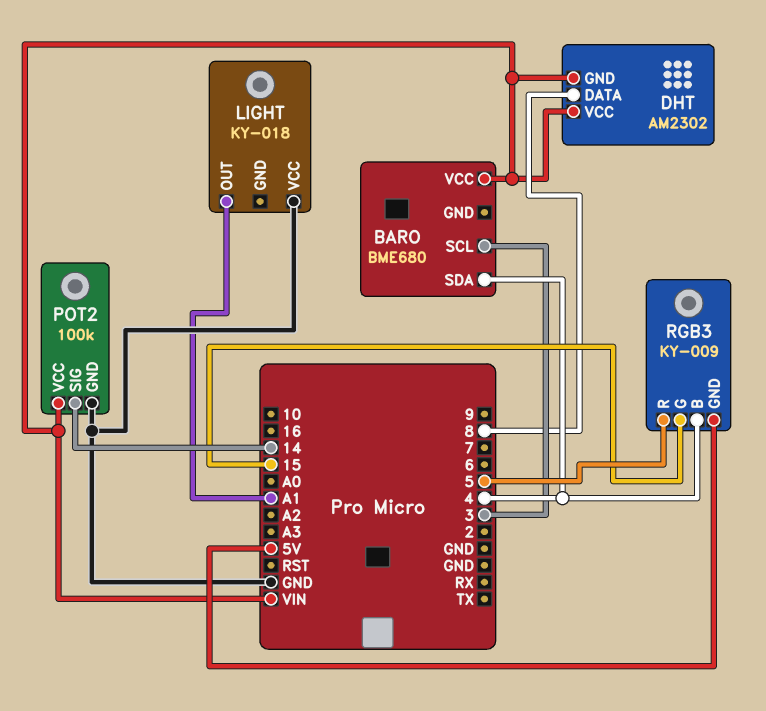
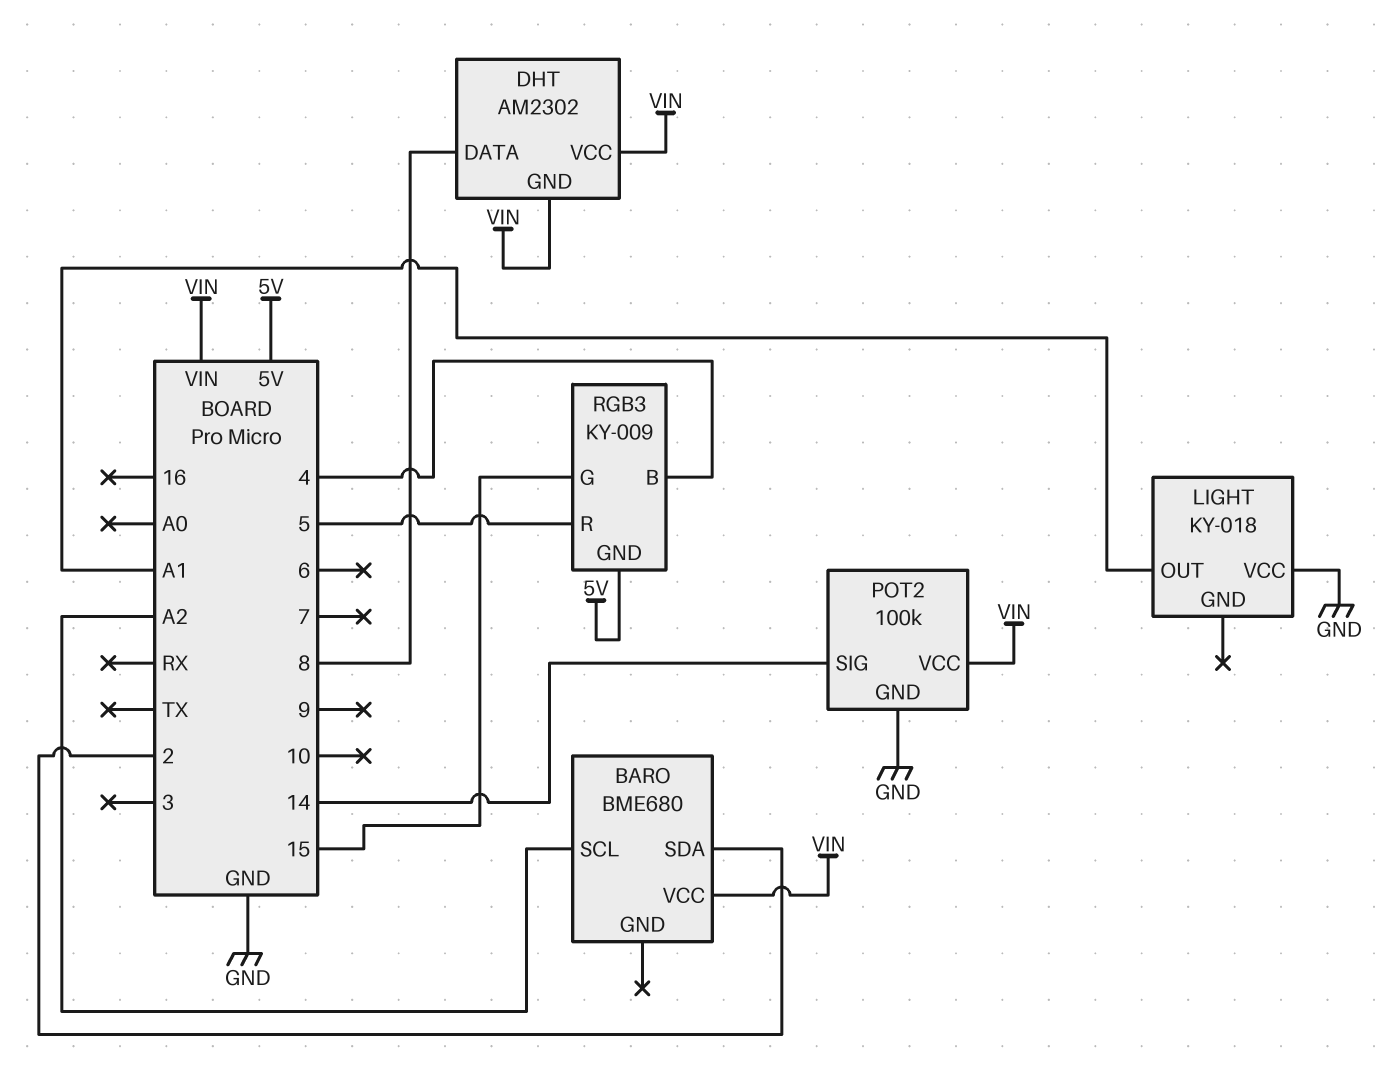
BARO pin SCL: 3 -> A2
BARO pin SDA: 4 -> 2

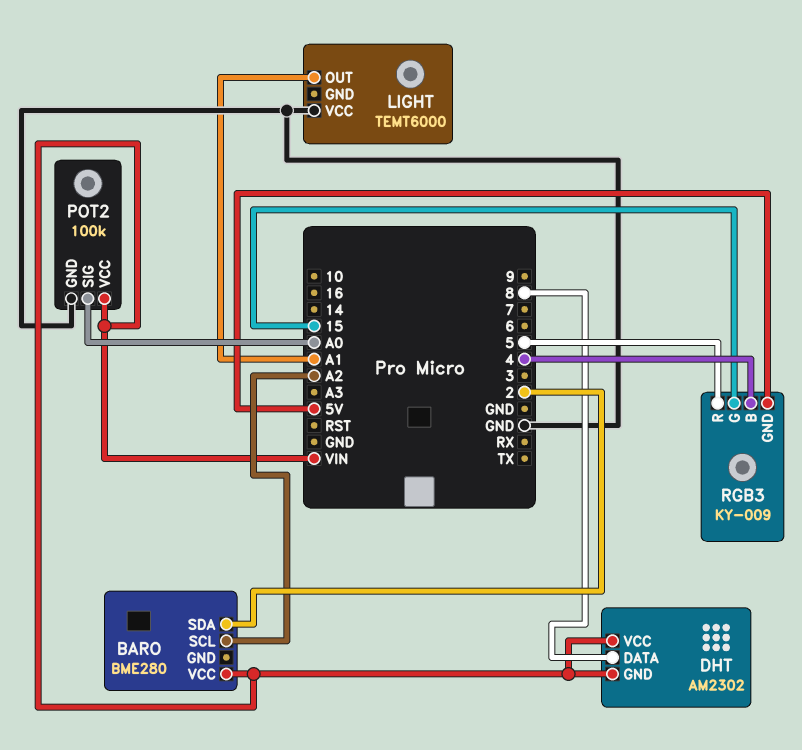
BARO: BME680 -> BME280
LIGHT: KY-018 -> TEMT6000
POT2 pin SIG: 14 -> A0

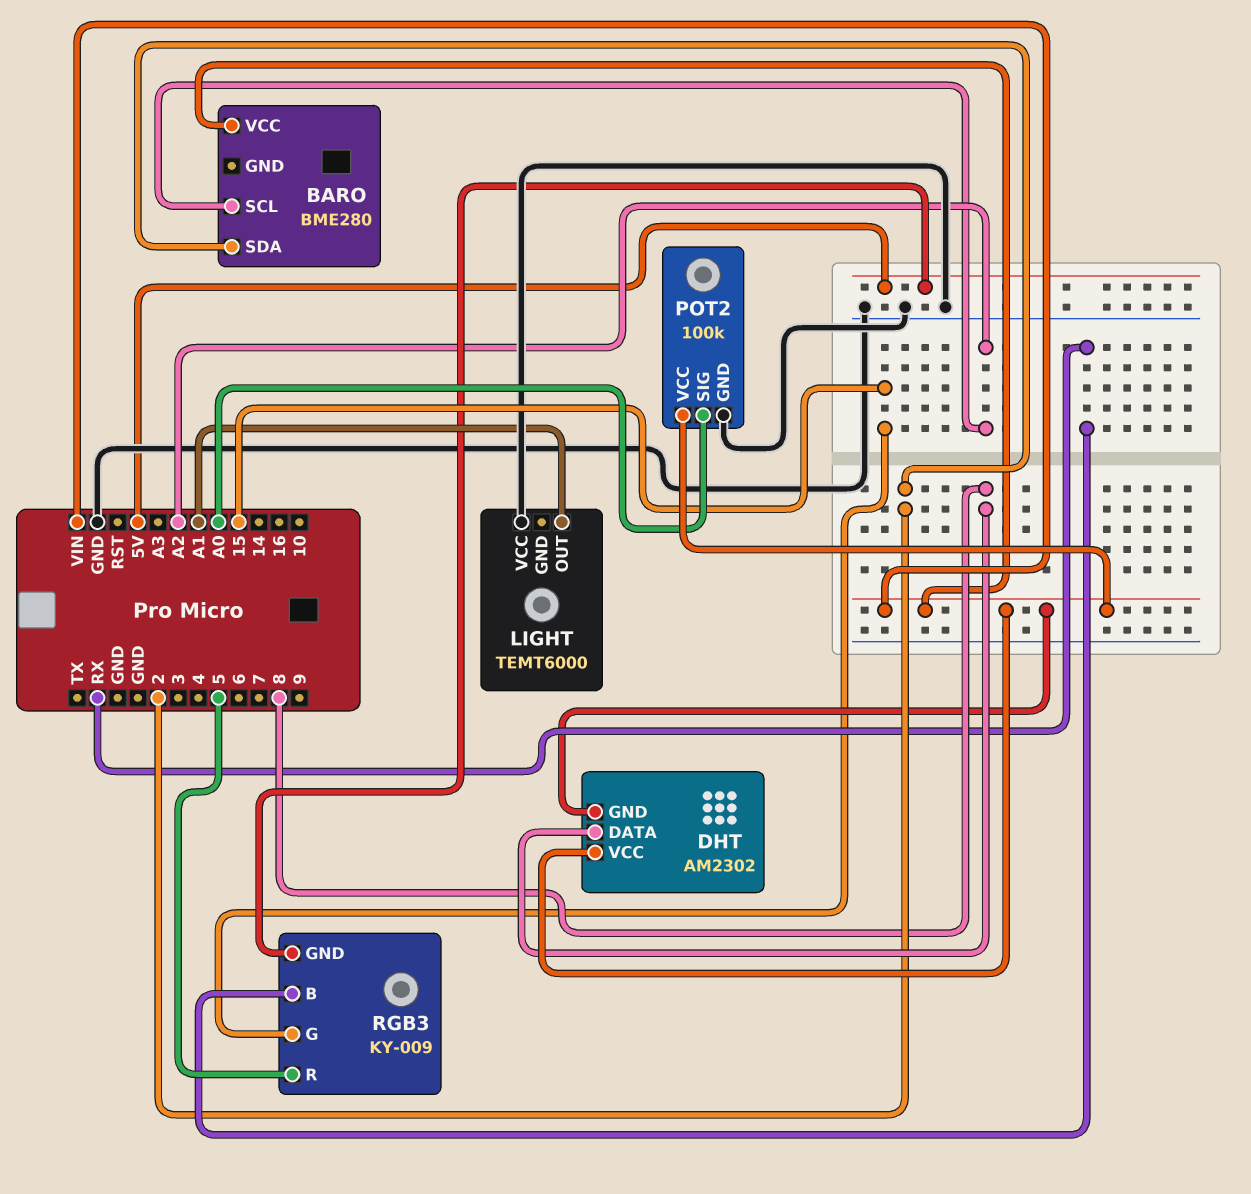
RGB3 pin B: 4 -> RX

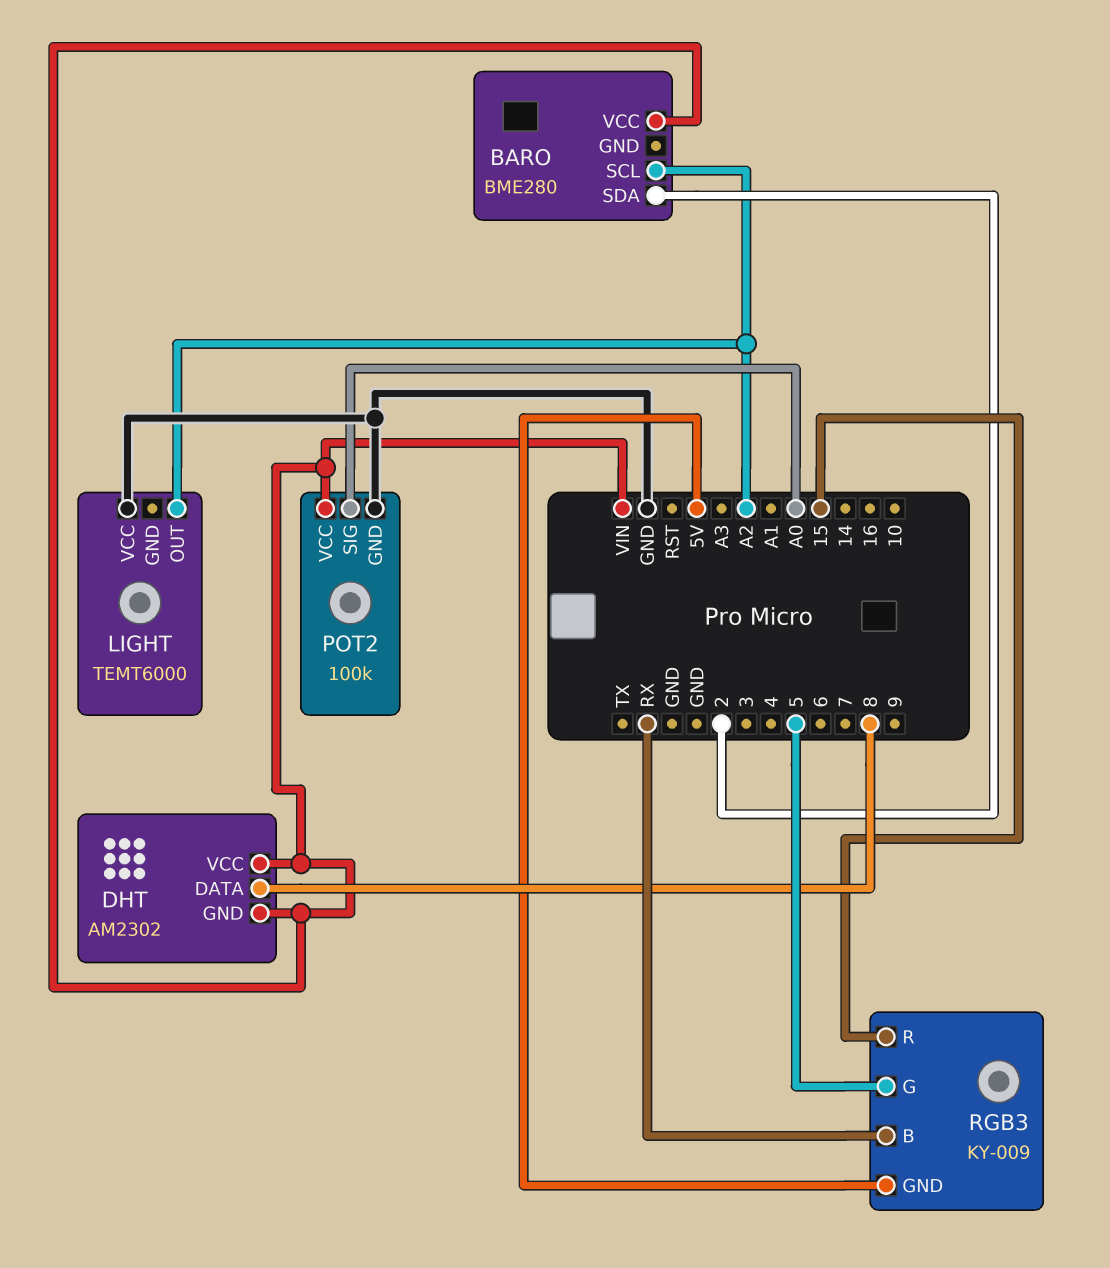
LIGHT pin OUT: A1 -> A2
RGB3 pin G: 15 -> 5
RGB3 pin R: 5 -> 15

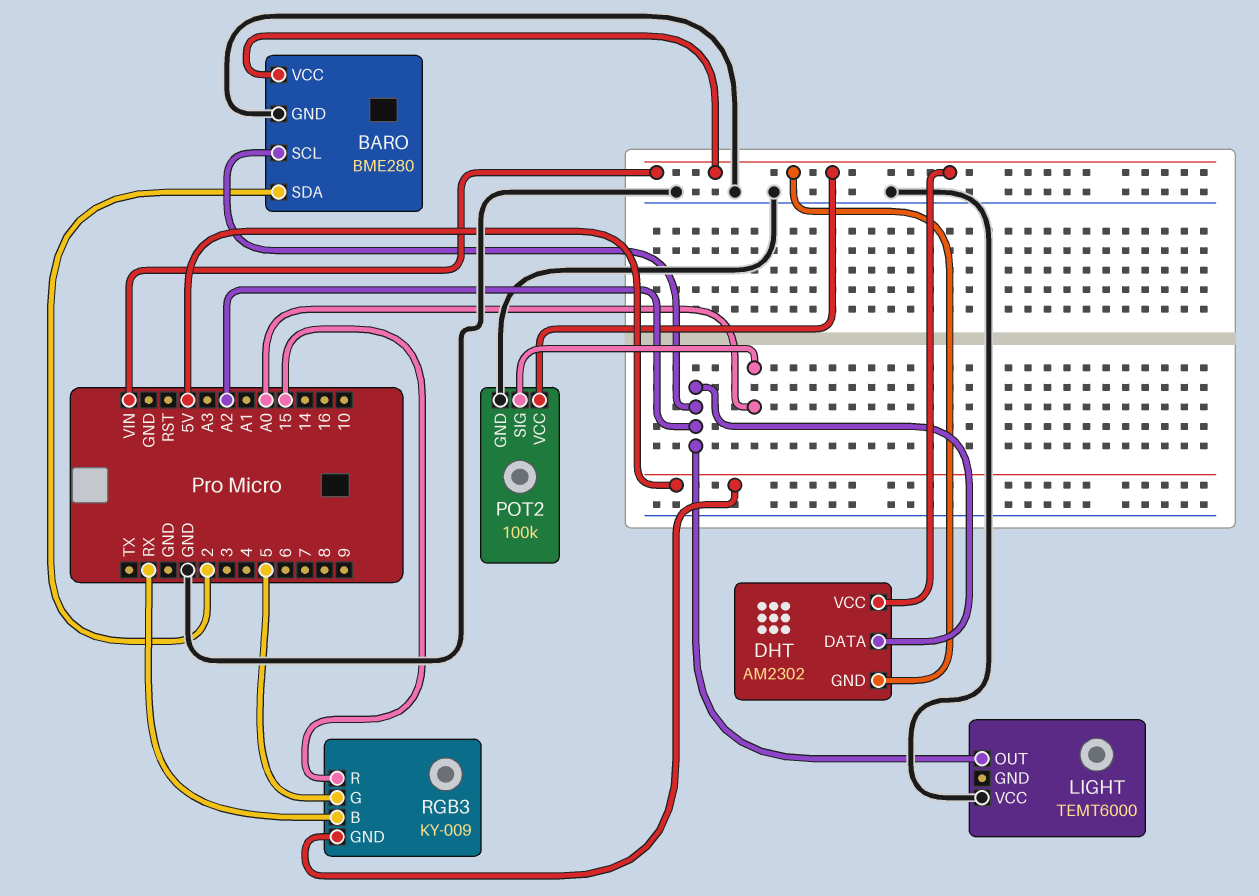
BARO pin GND: none -> GND
DHT pin DATA: 8 -> A2

